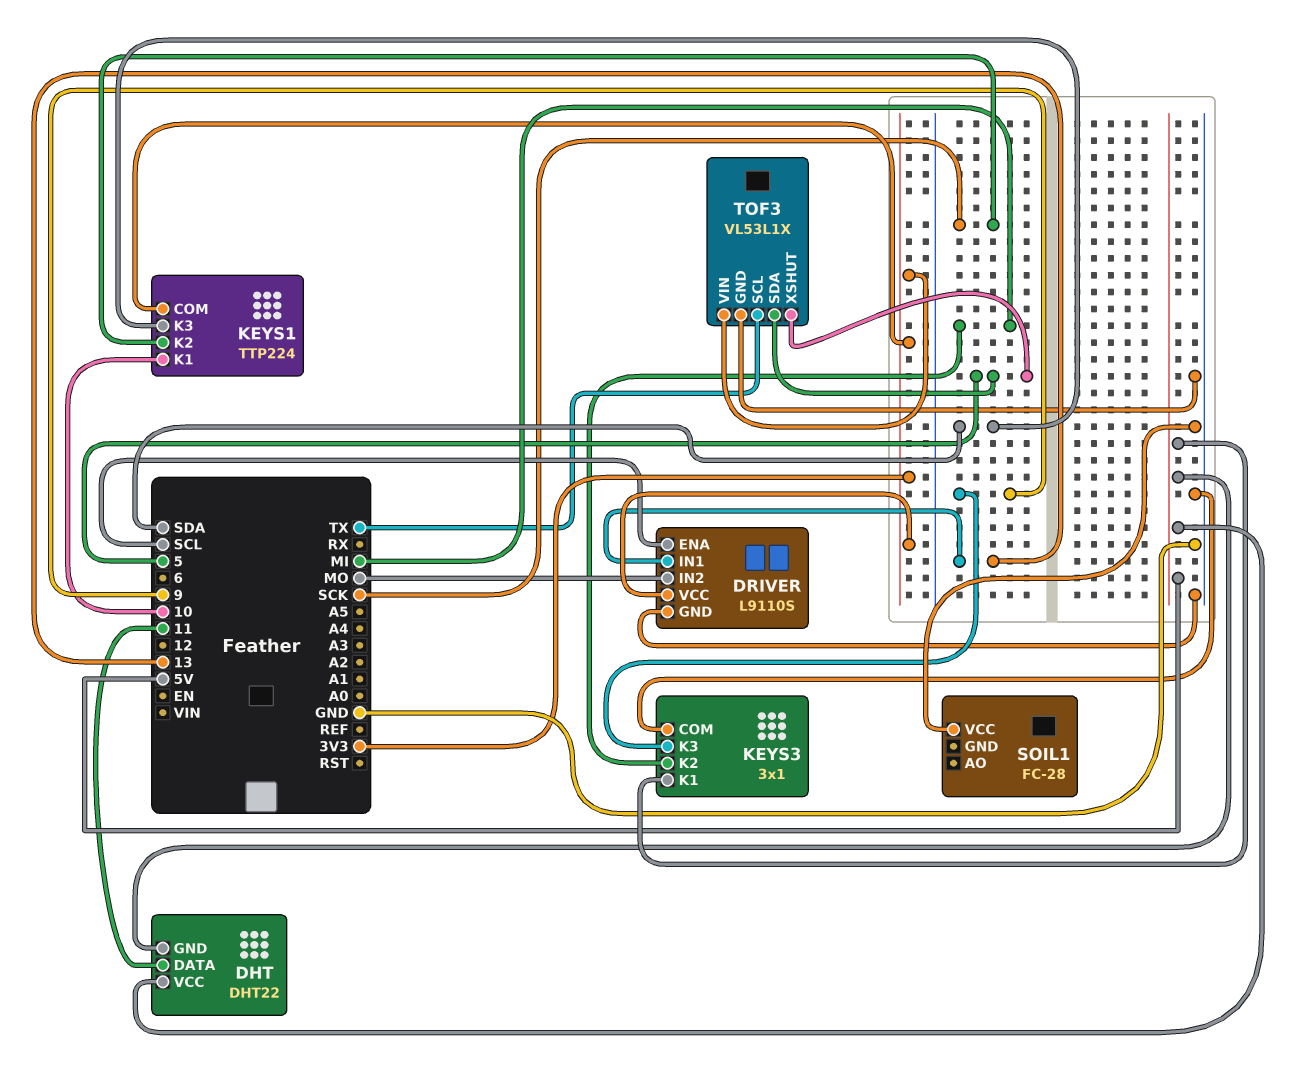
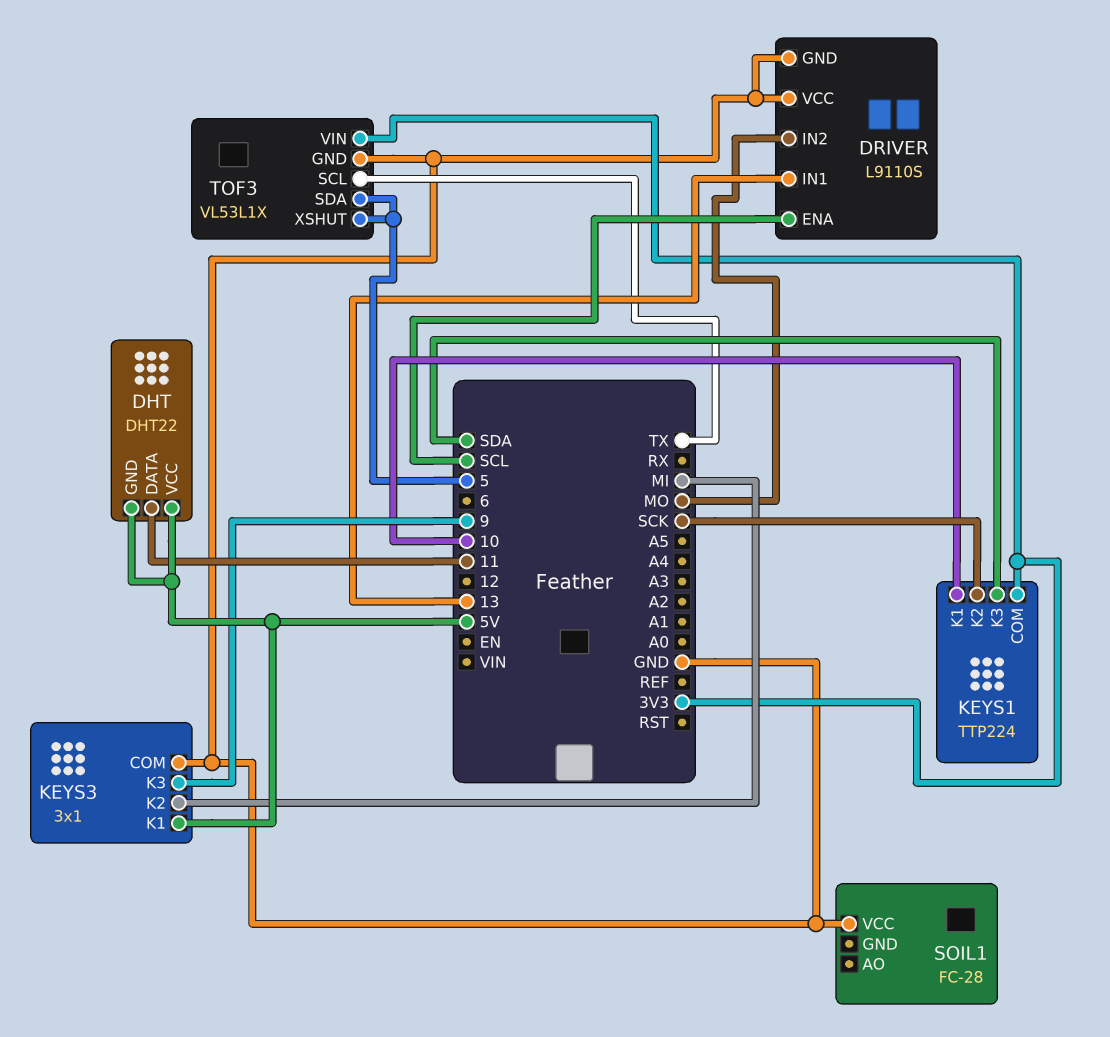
DRIVER pin VCC: 3V3 -> GND

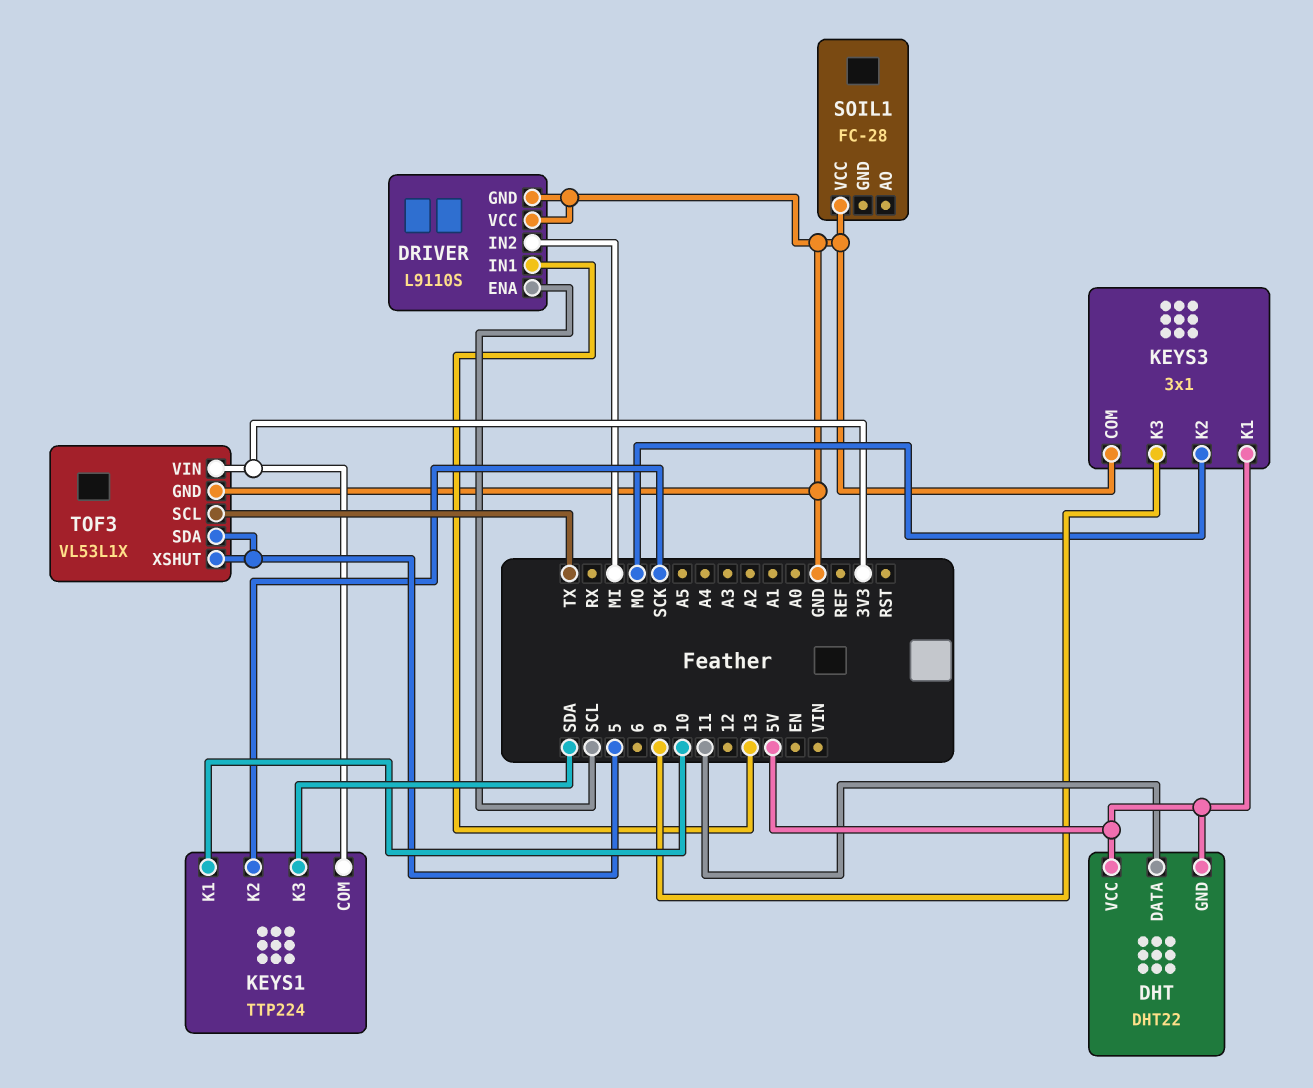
DRIVER pin IN2: MO -> MI
KEYS3 pin K2: MI -> MO

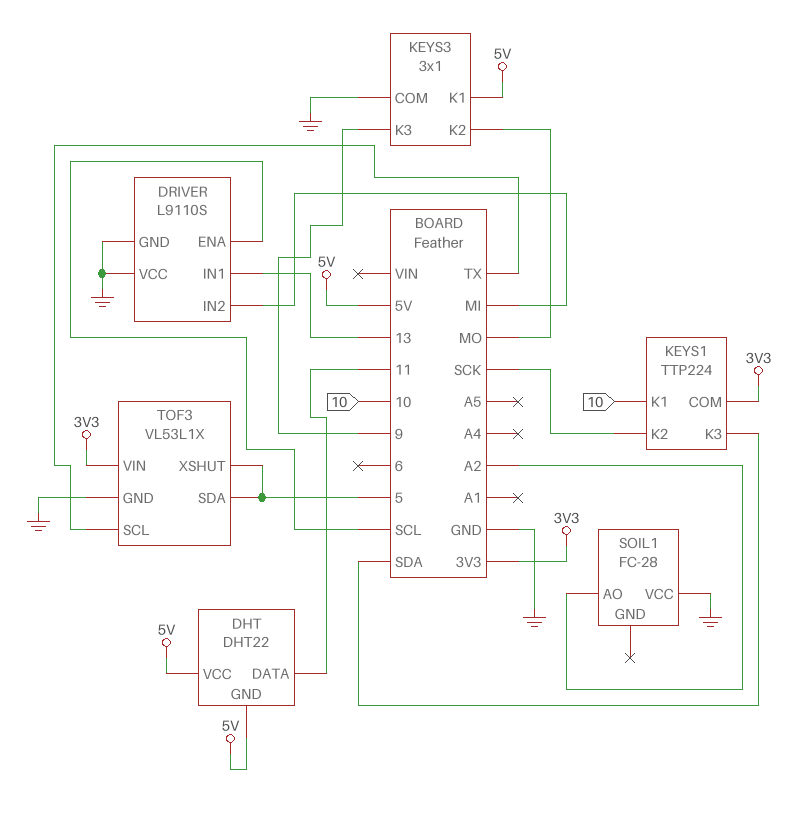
SOIL1 pin AO: none -> A2

